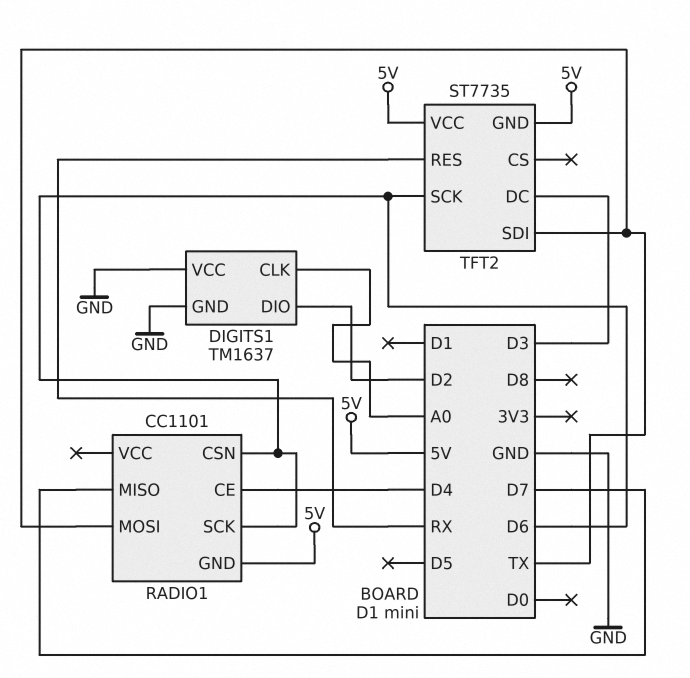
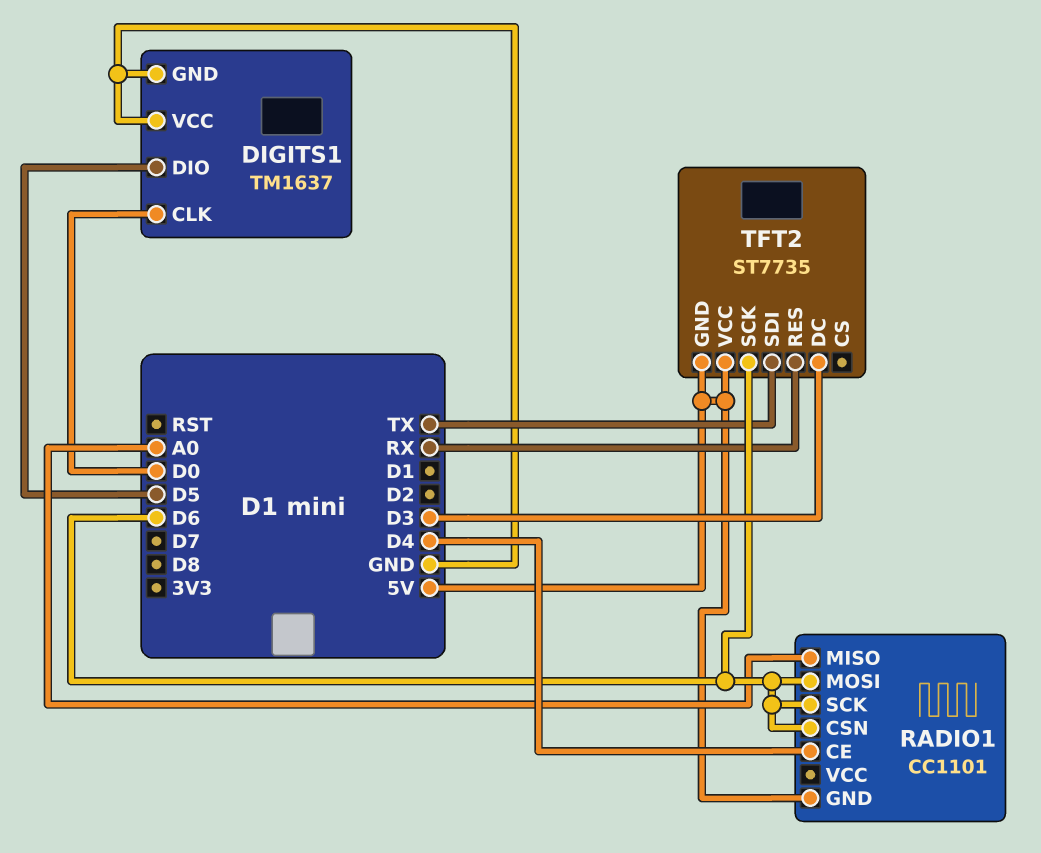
DIGITS1 pin CLK: A0 -> D0
DIGITS1 pin DIO: D2 -> D5
RADIO1 pin MISO: D7 -> A0
RADIO1 pin MOSI: TX -> D6

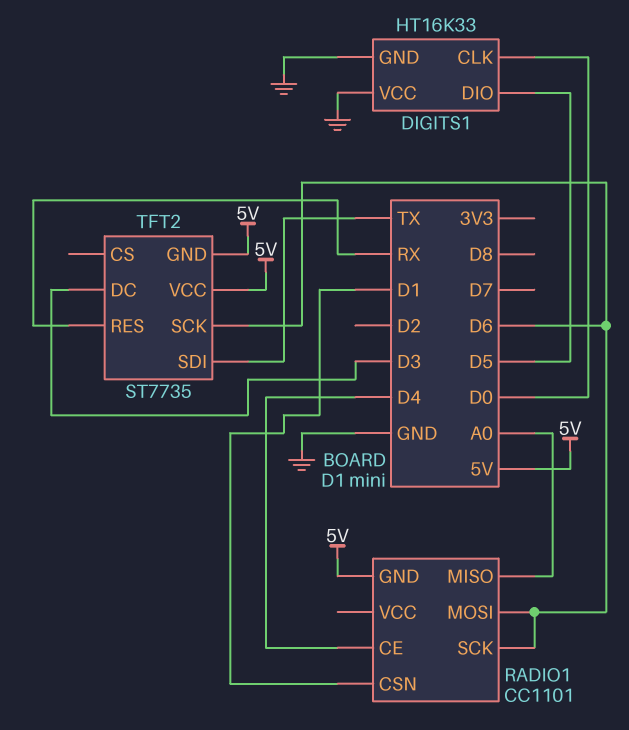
DIGITS1: TM1637 -> HT16K33
RADIO1 pin CSN: D6 -> D1

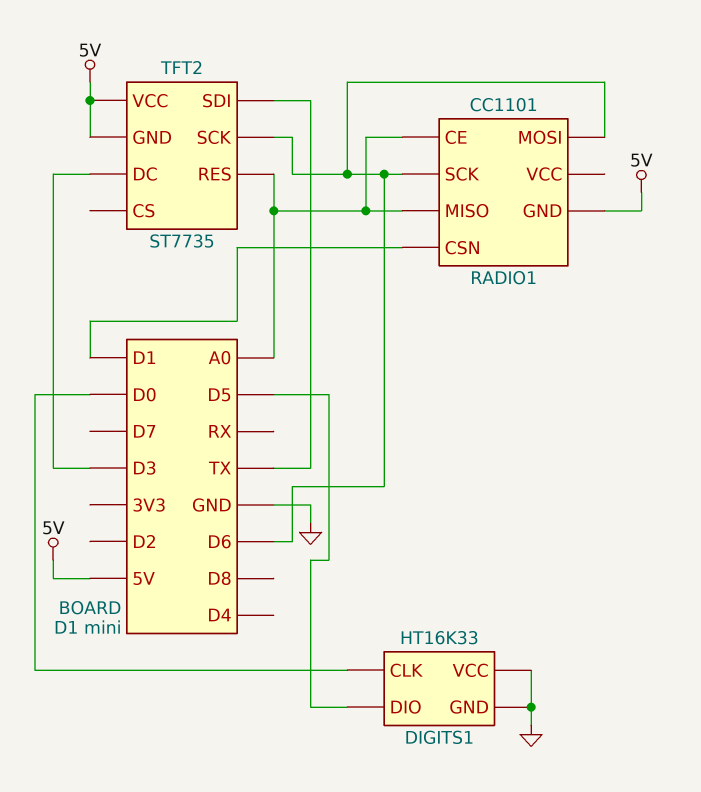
RADIO1 pin CE: D4 -> A0
TFT2 pin RES: RX -> A0

